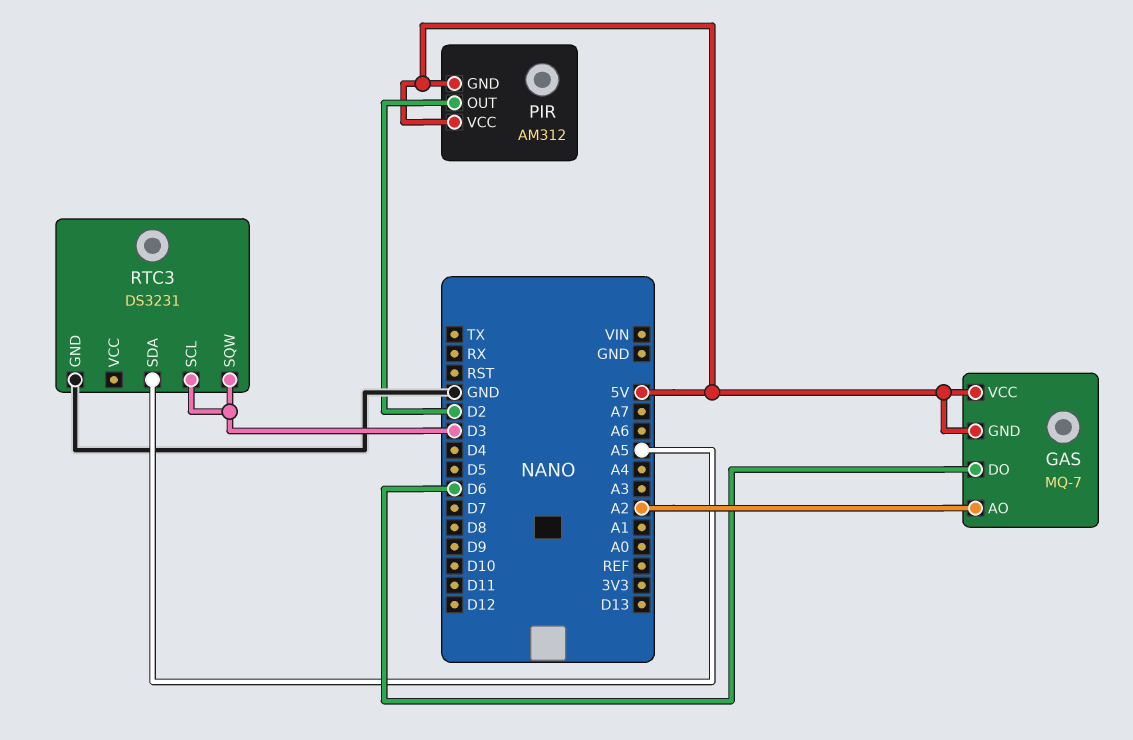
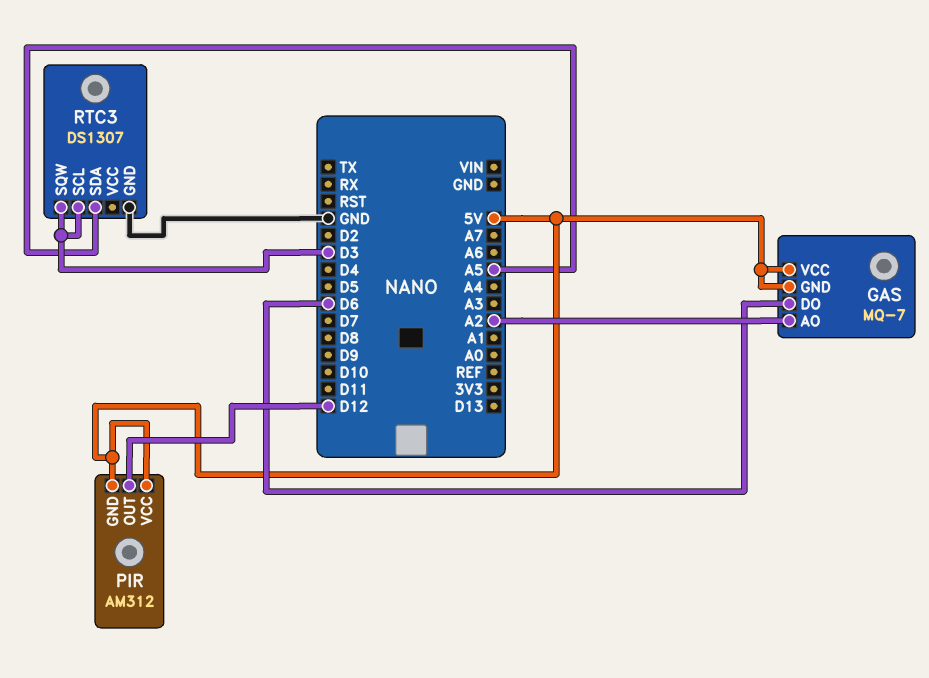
PIR pin OUT: D2 -> D12
RTC3: DS3231 -> DS1307

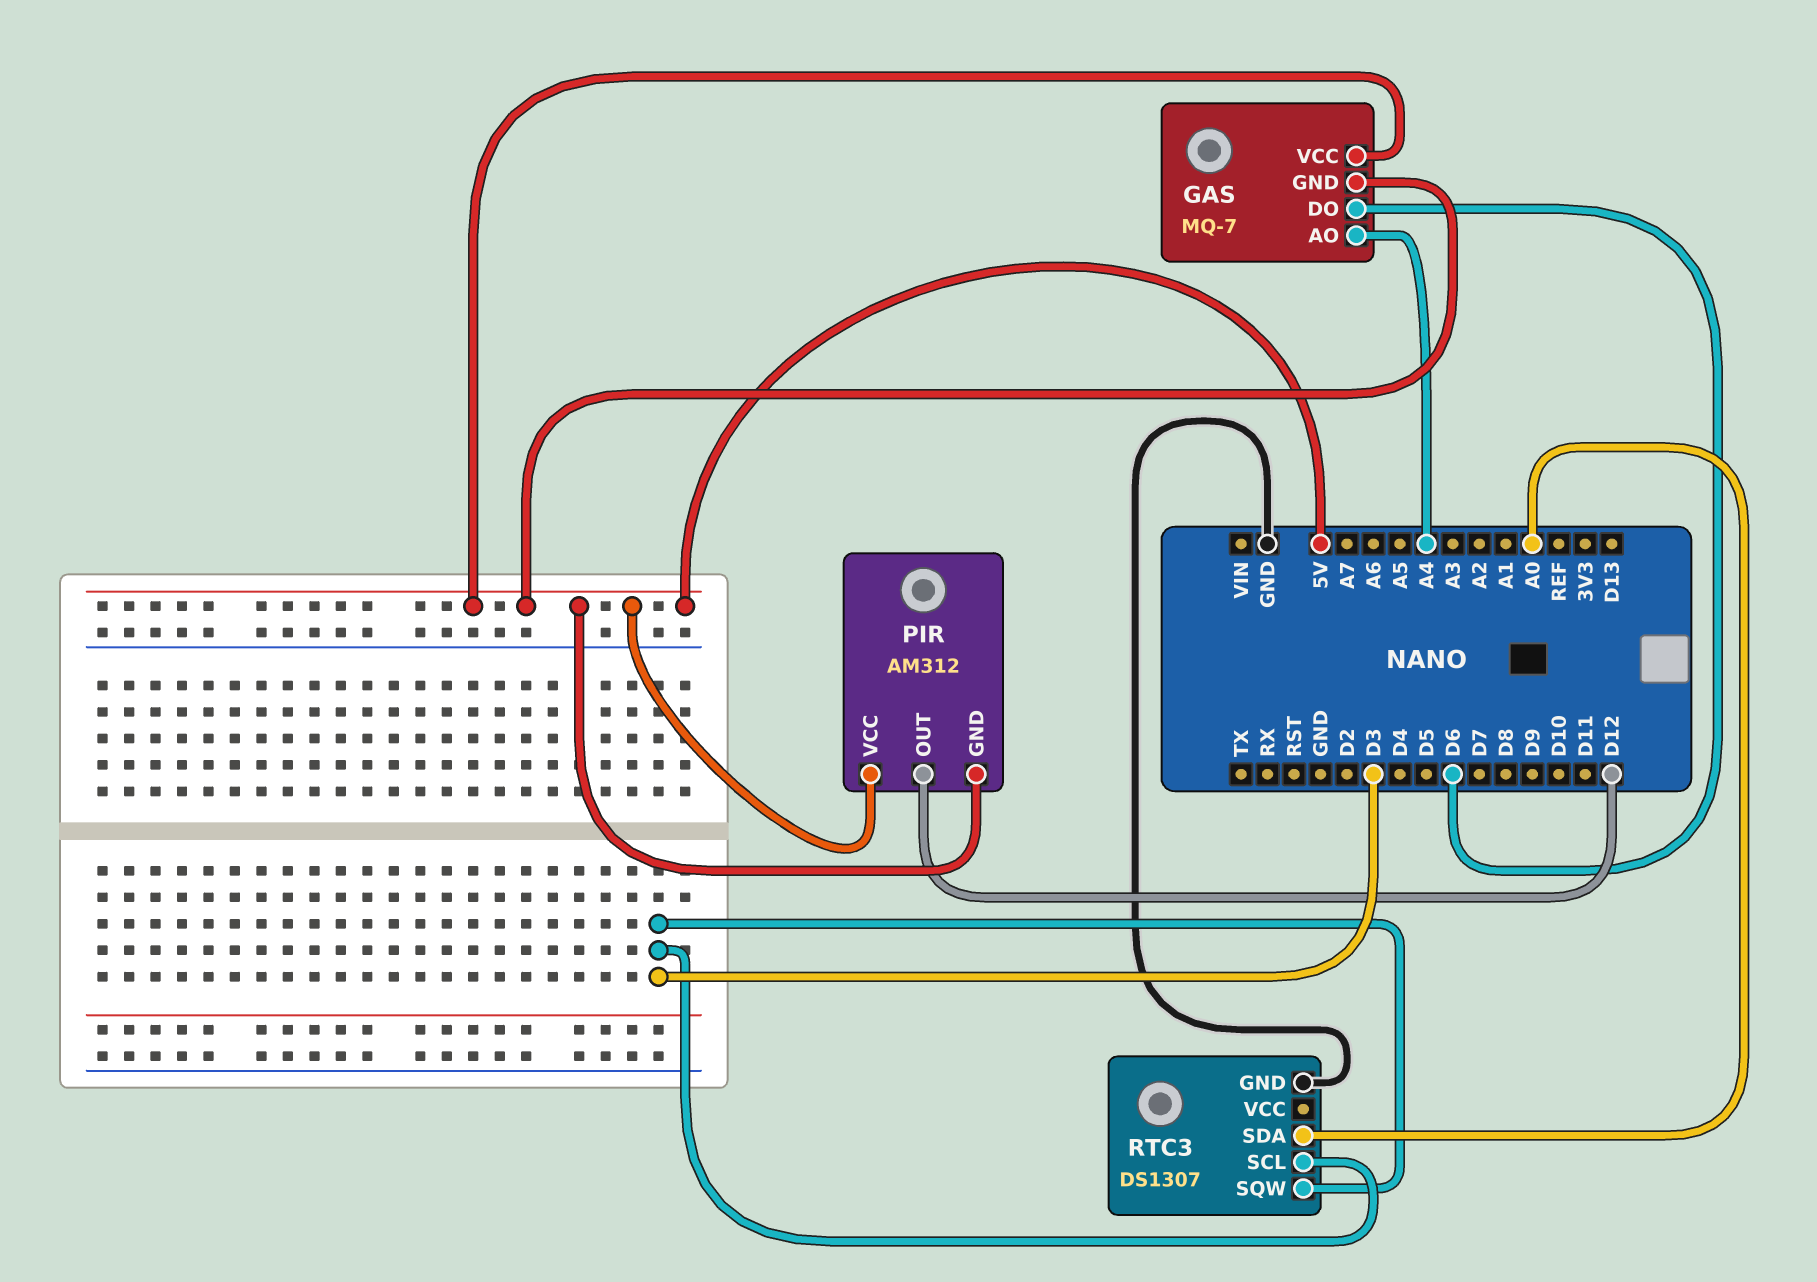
GAS pin AO: A2 -> A4
RTC3 pin SDA: A5 -> A0

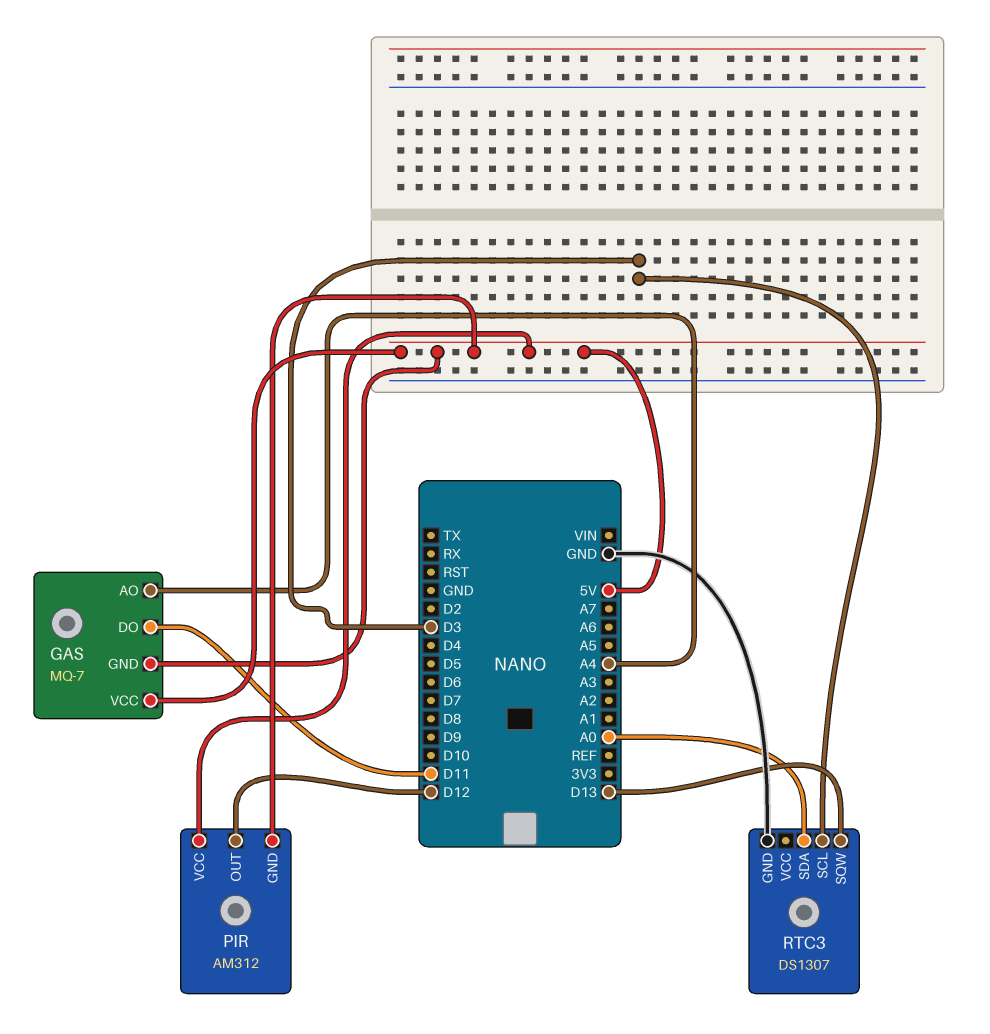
GAS pin DO: D6 -> D11
RTC3 pin SQW: D3 -> D13

